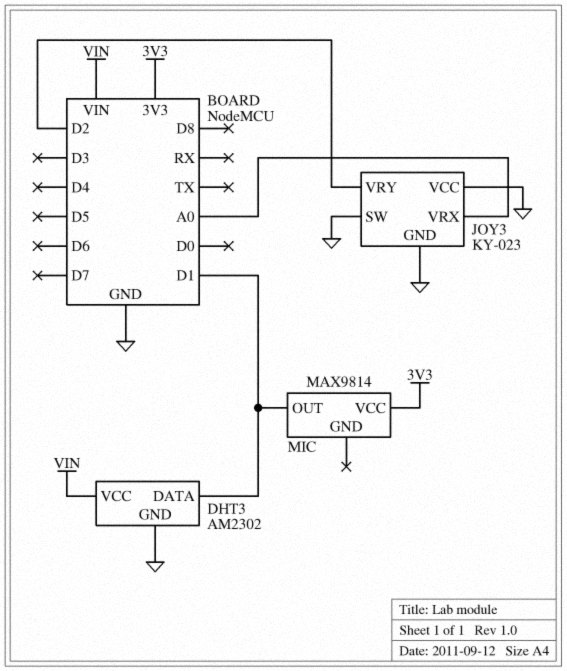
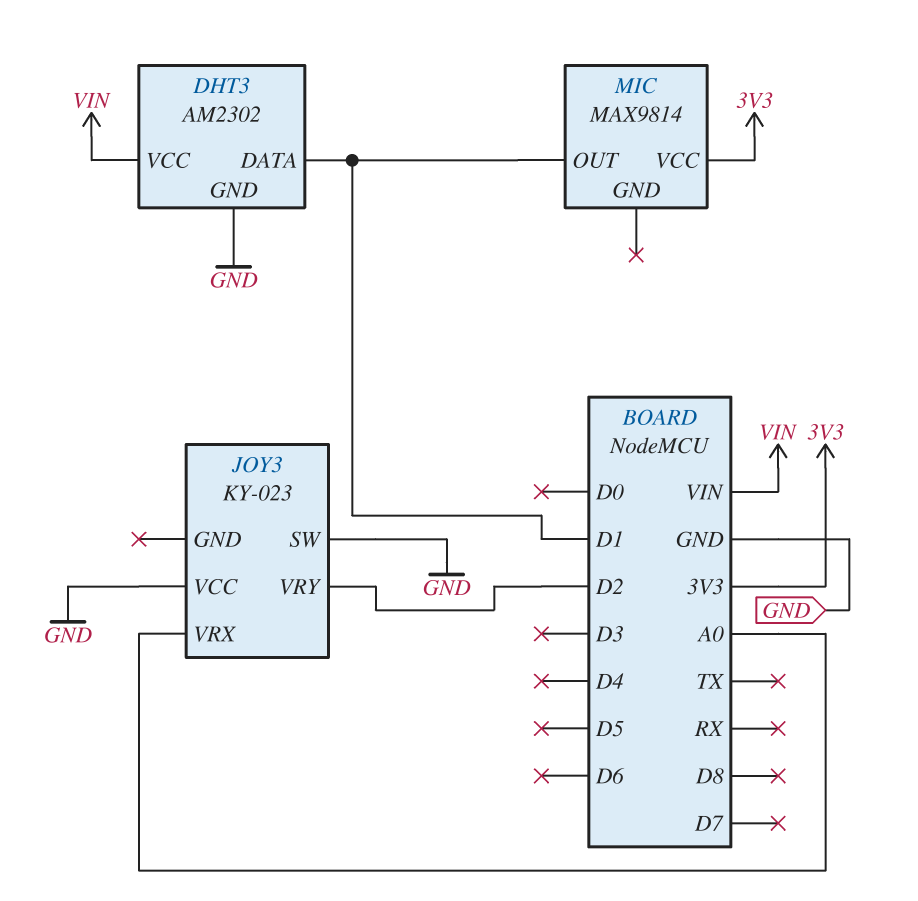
JOY3 pin GND: GND -> none

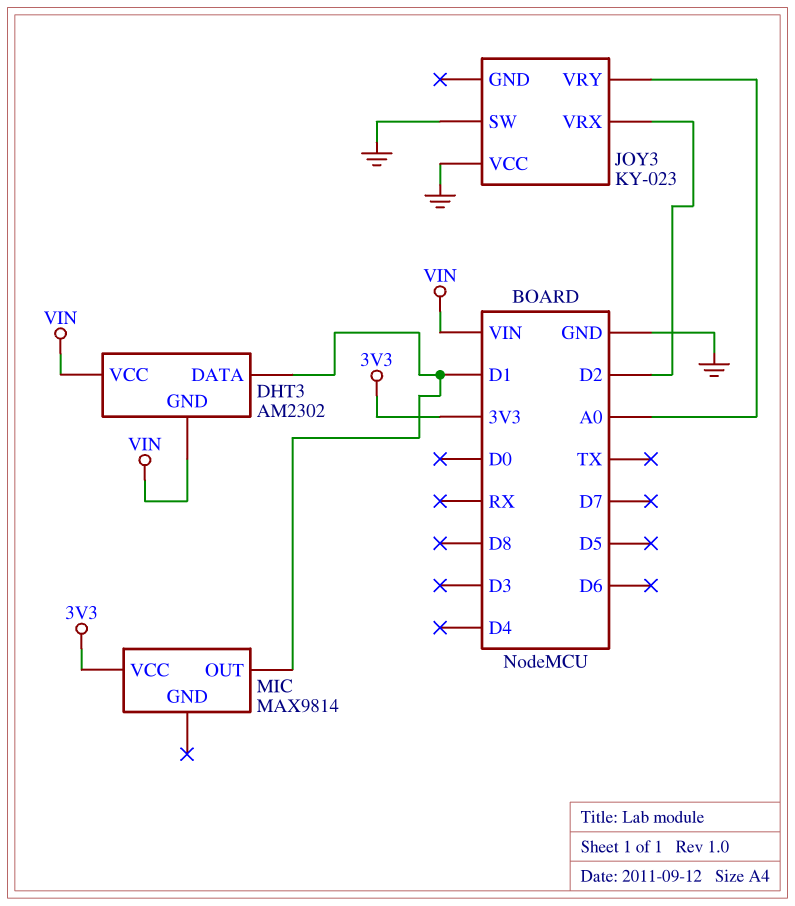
DHT3 pin GND: GND -> VIN
JOY3 pin VRX: A0 -> D2
JOY3 pin VRY: D2 -> A0

